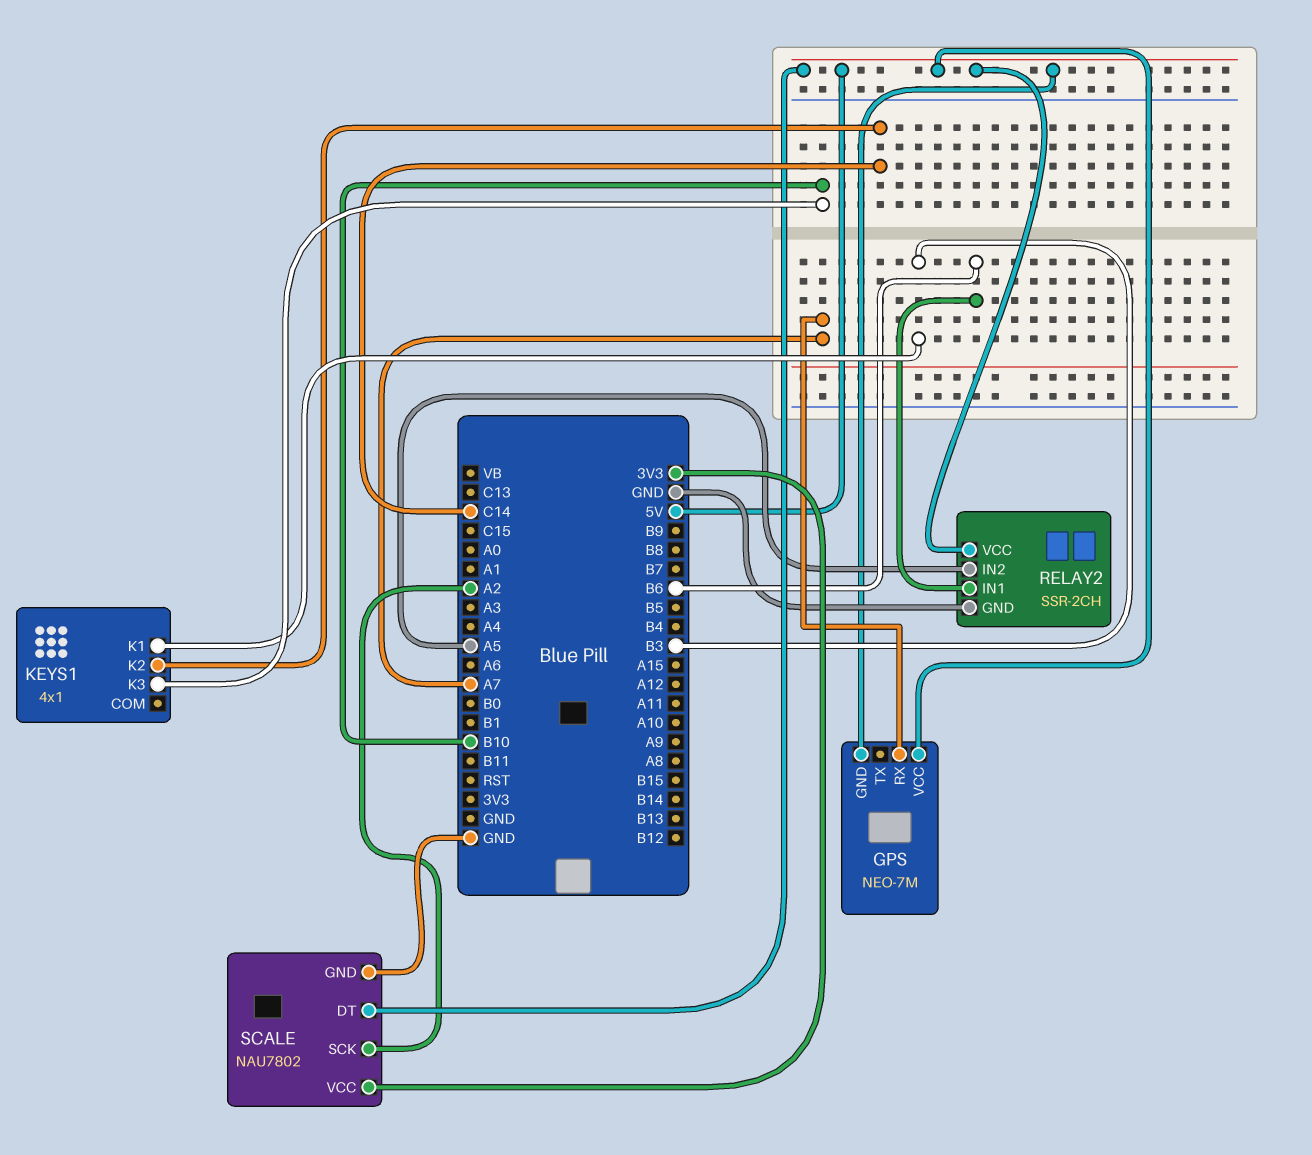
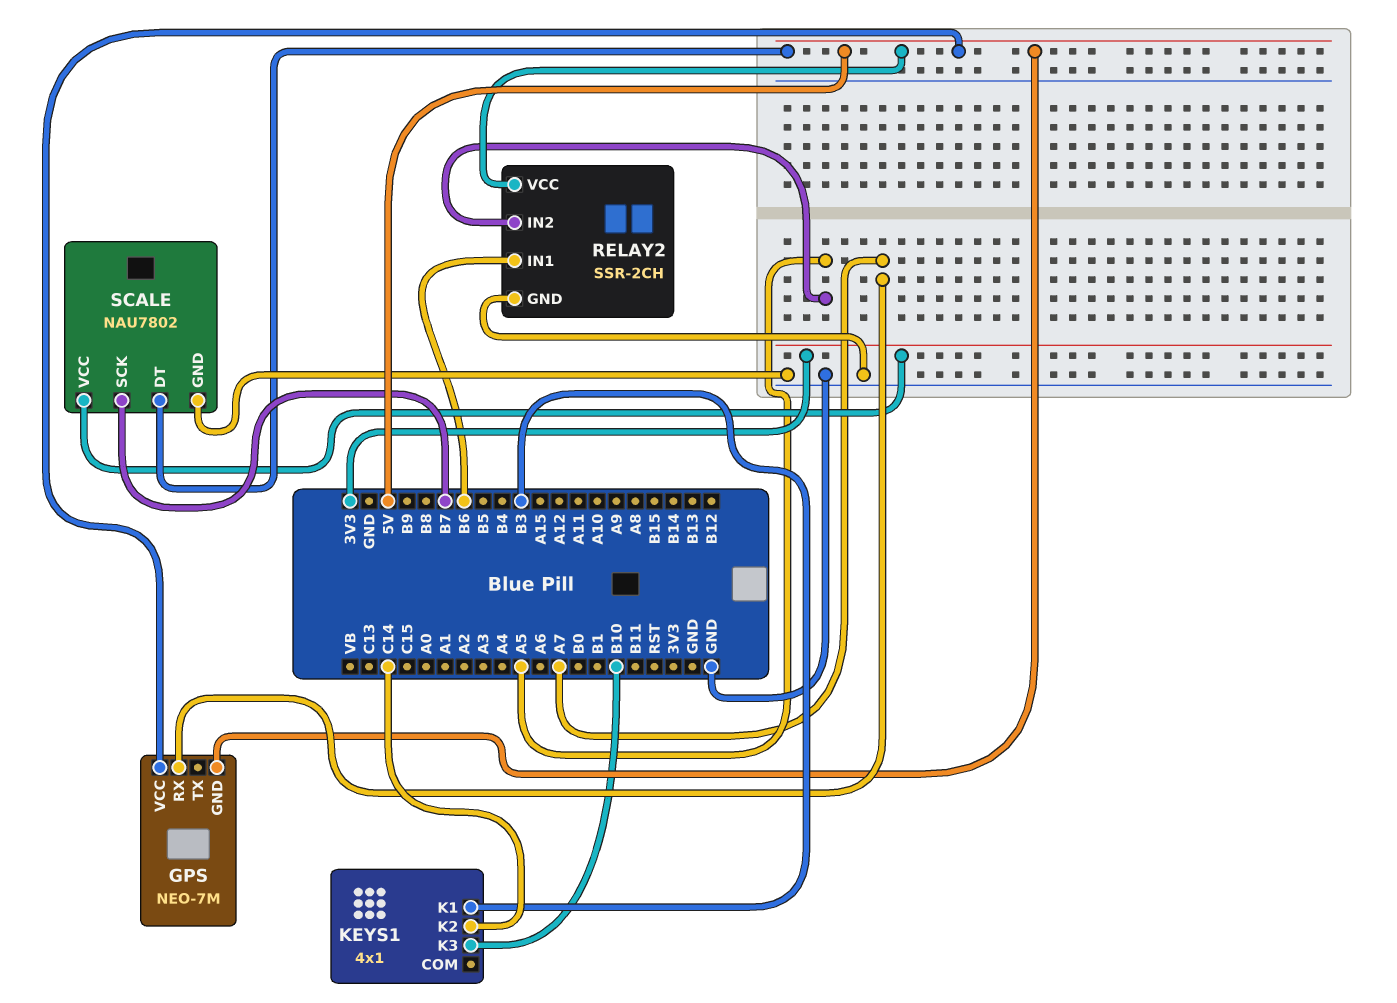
SCALE pin SCK: A2 -> B7

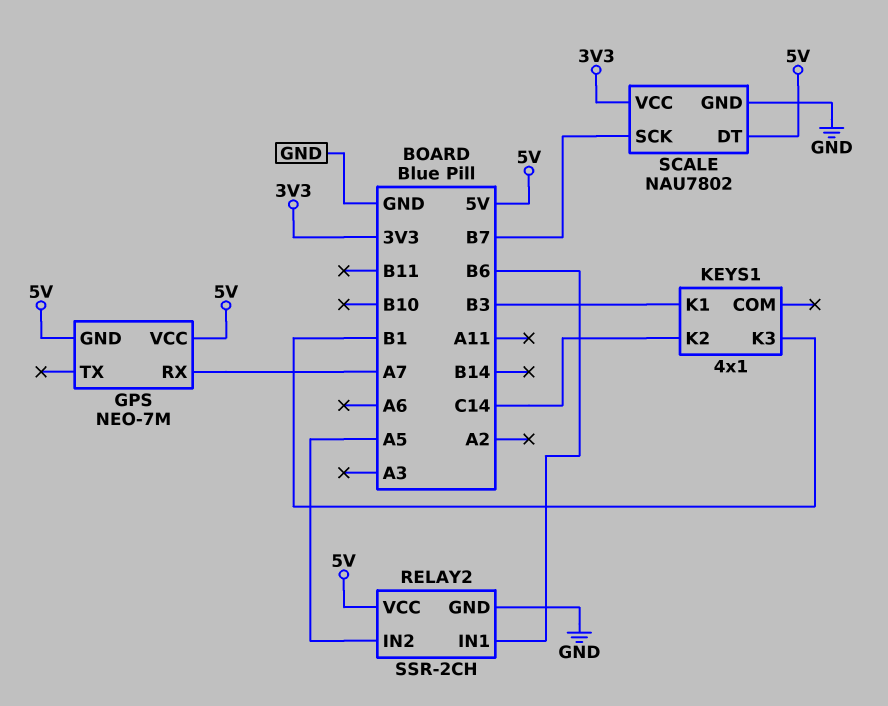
KEYS1 pin K3: B10 -> B1

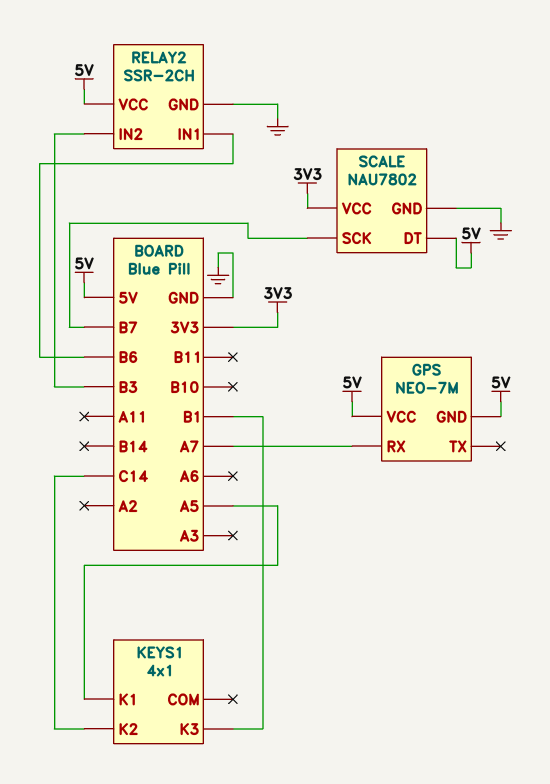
KEYS1 pin K1: B3 -> A5
RELAY2 pin IN2: A5 -> B3

